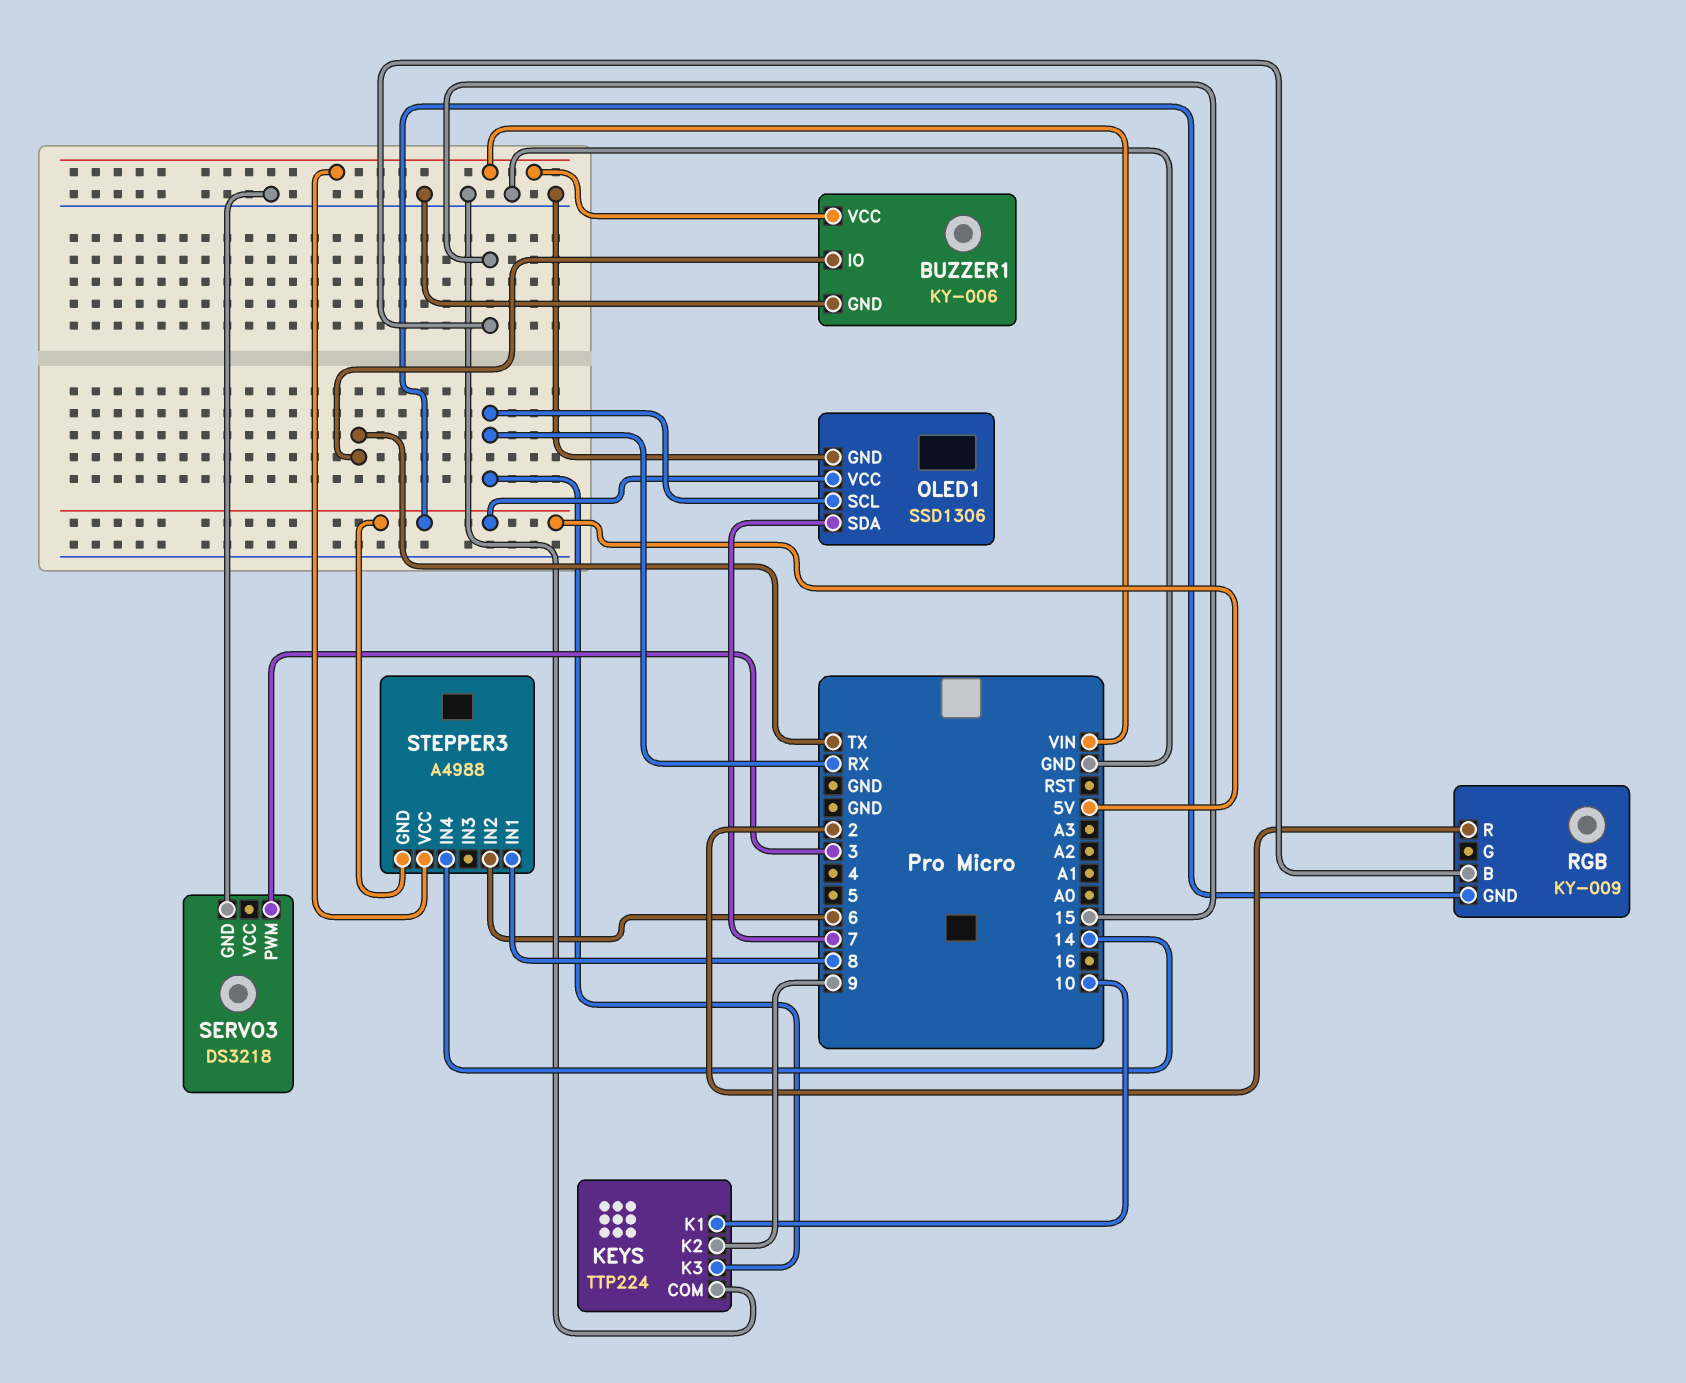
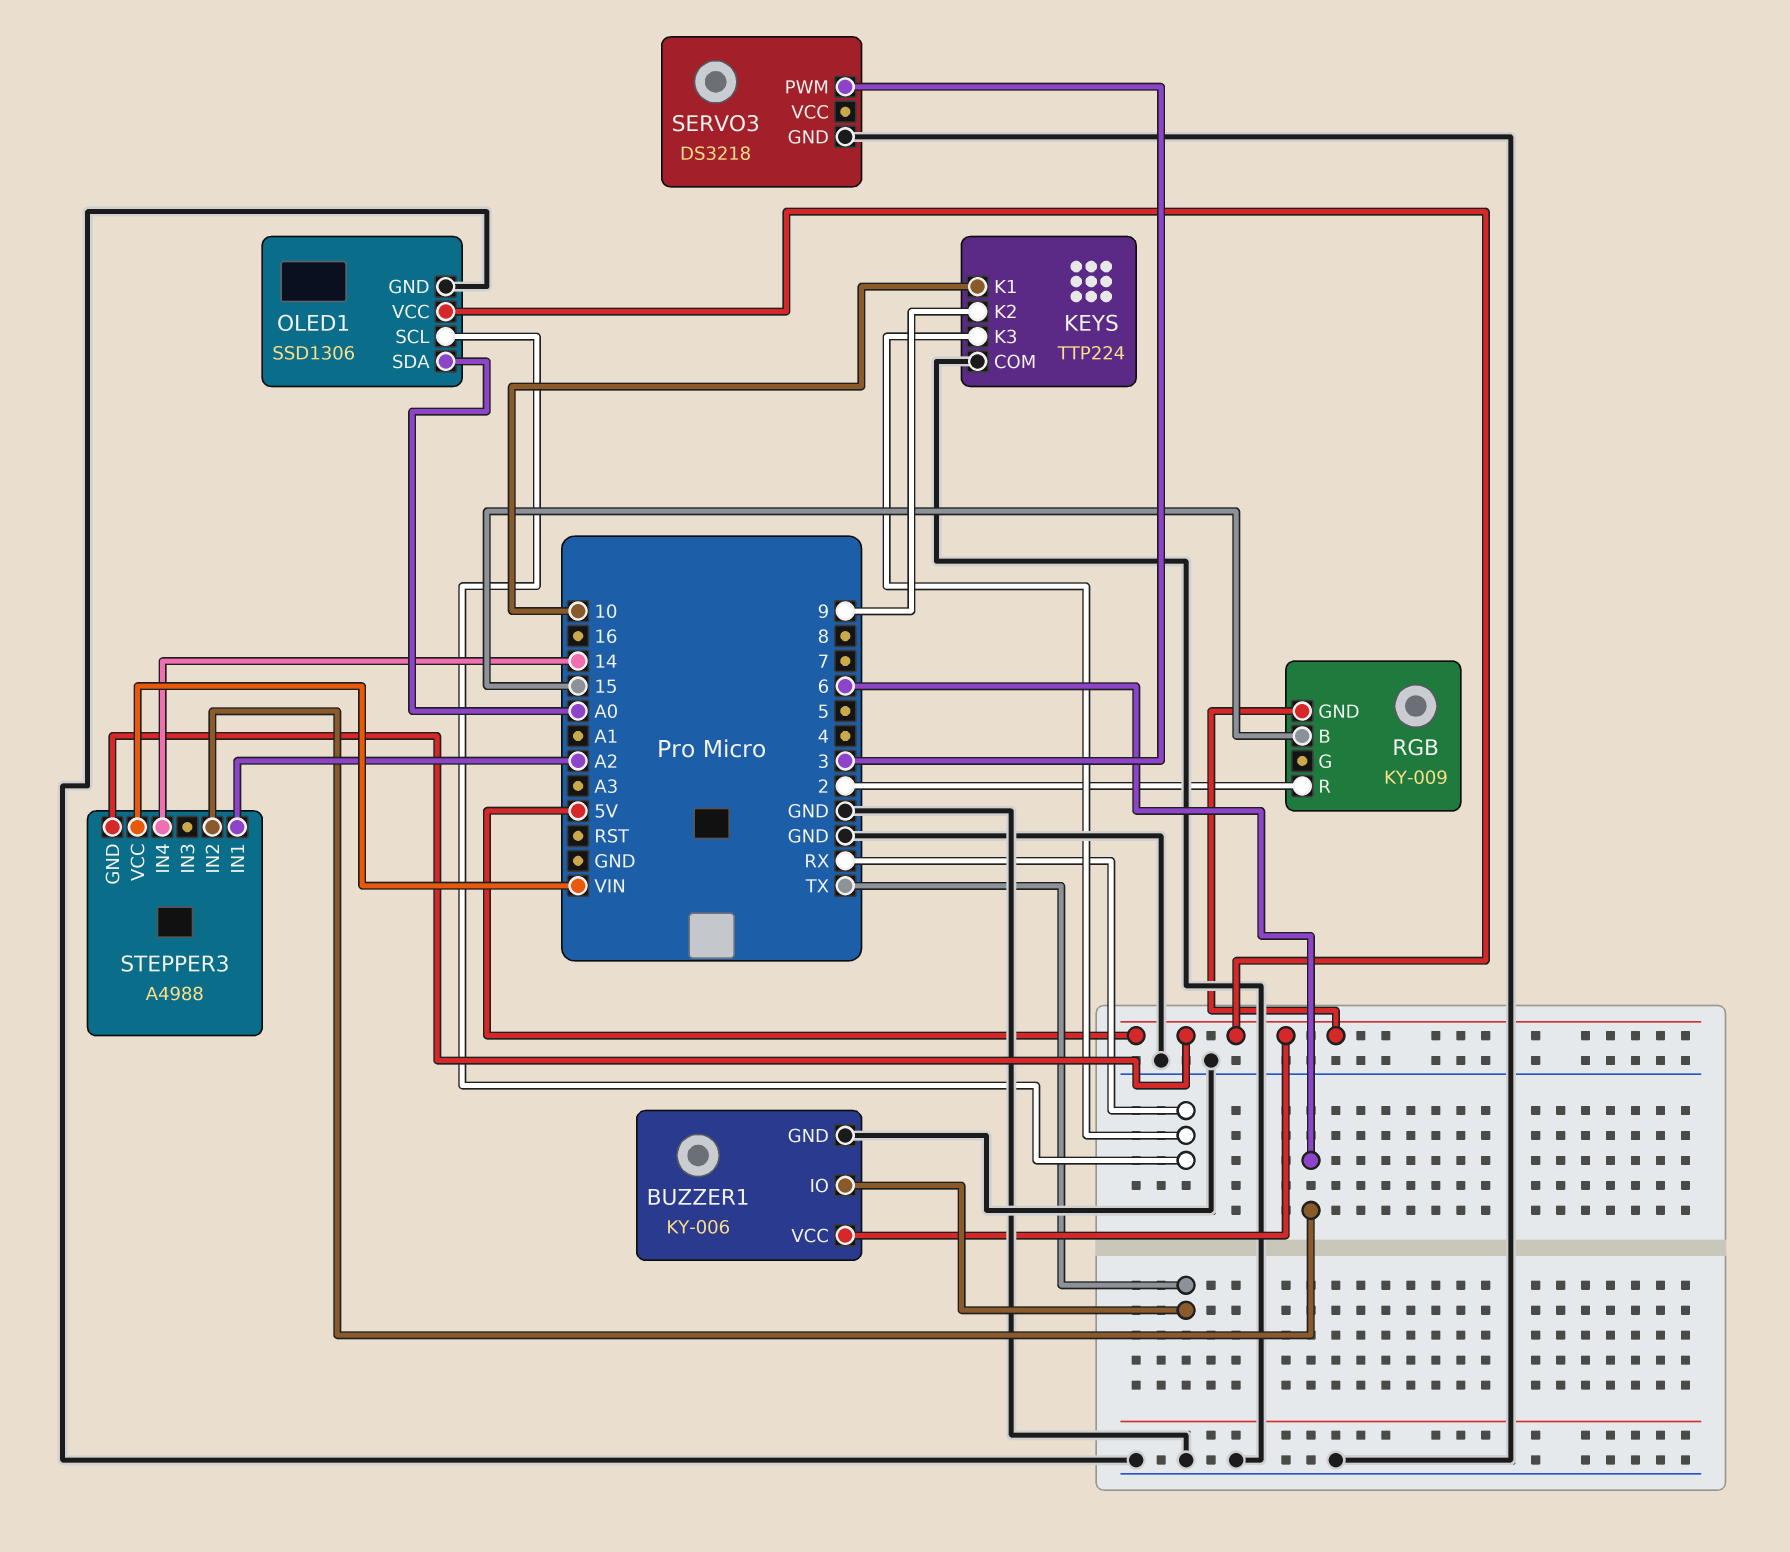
BUZZER1 pin VCC: VIN -> 5V
OLED1 pin SDA: 7 -> A0
STEPPER3 pin IN1: 8 -> A2

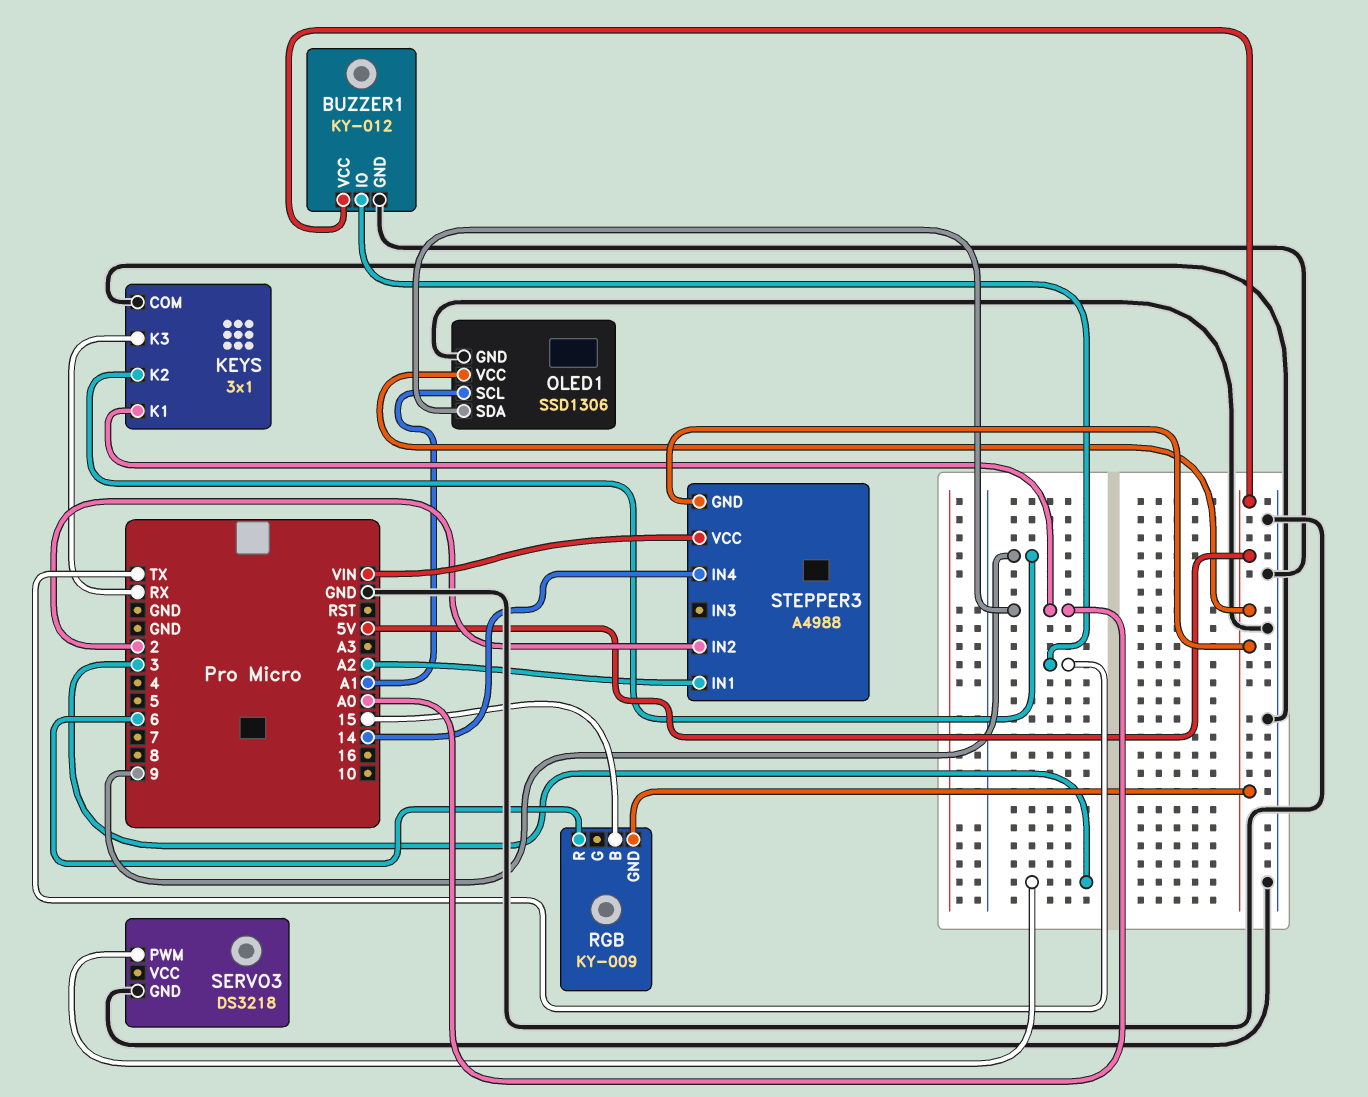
BUZZER1: KY-006 -> KY-012
KEYS: TTP224 -> 3x1
KEYS pin K1: 10 -> A0
OLED1 pin SCL: RX -> A1
RGB pin R: 2 -> 6
STEPPER3 pin IN2: 6 -> 2

